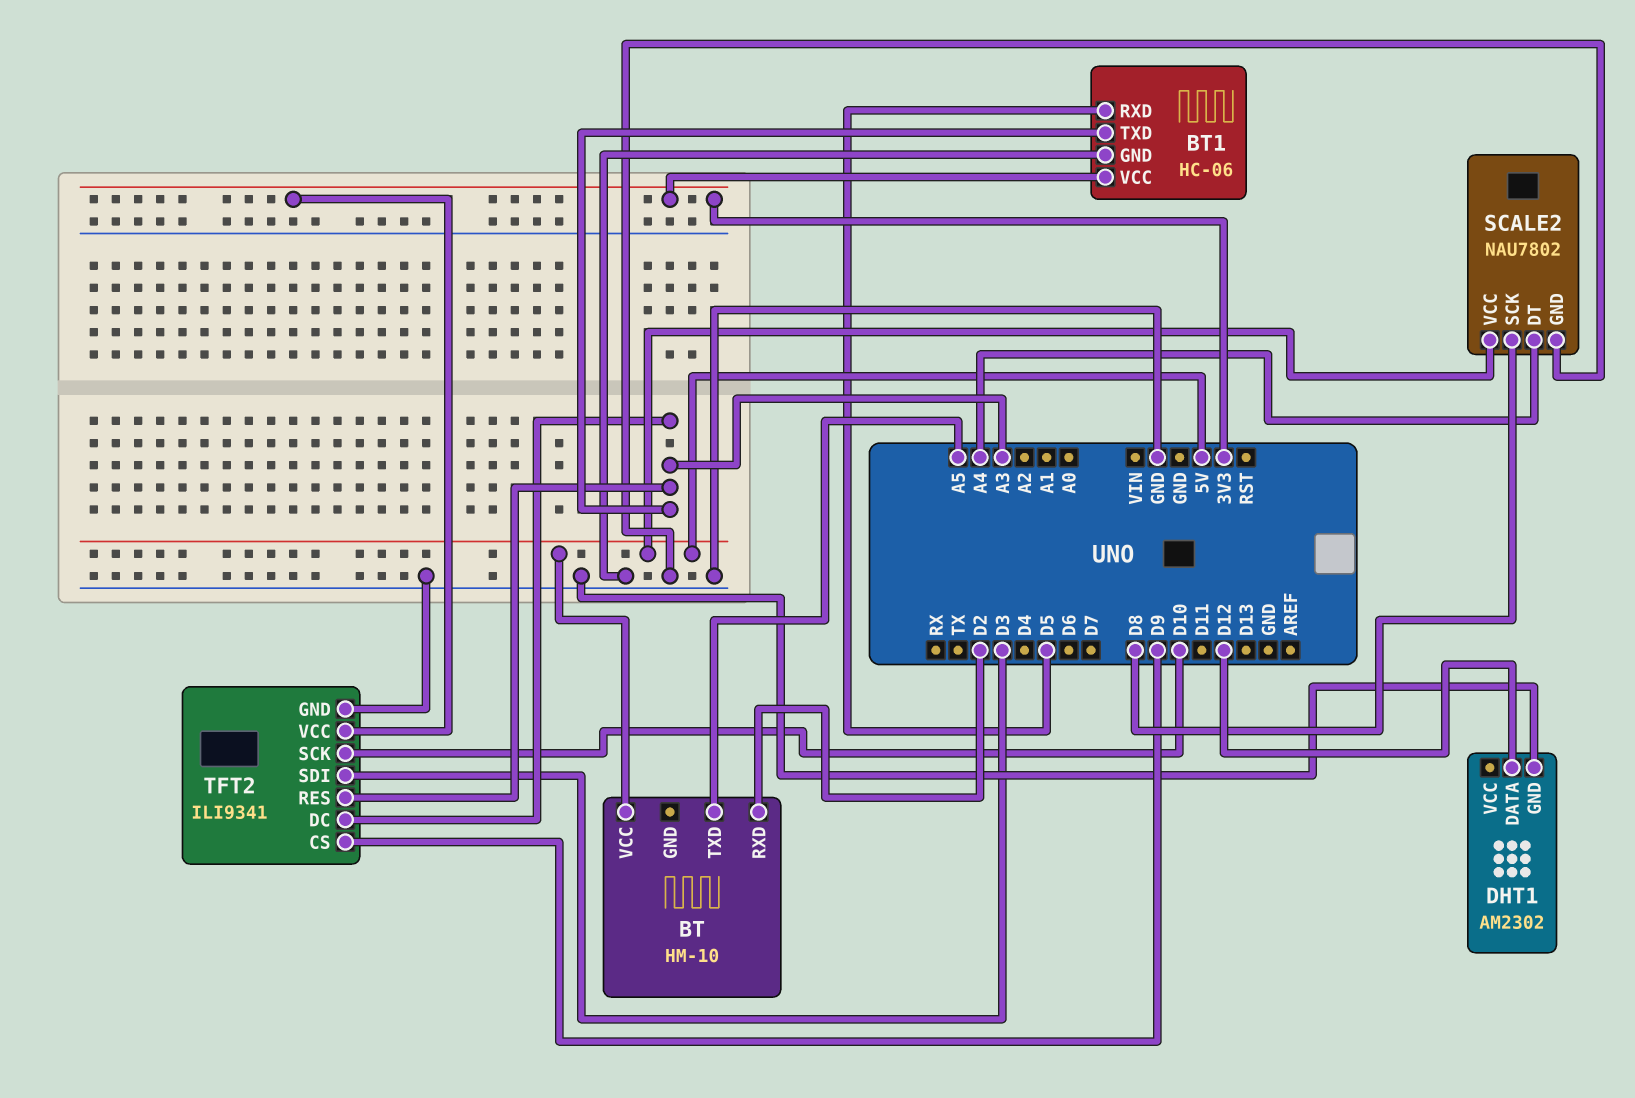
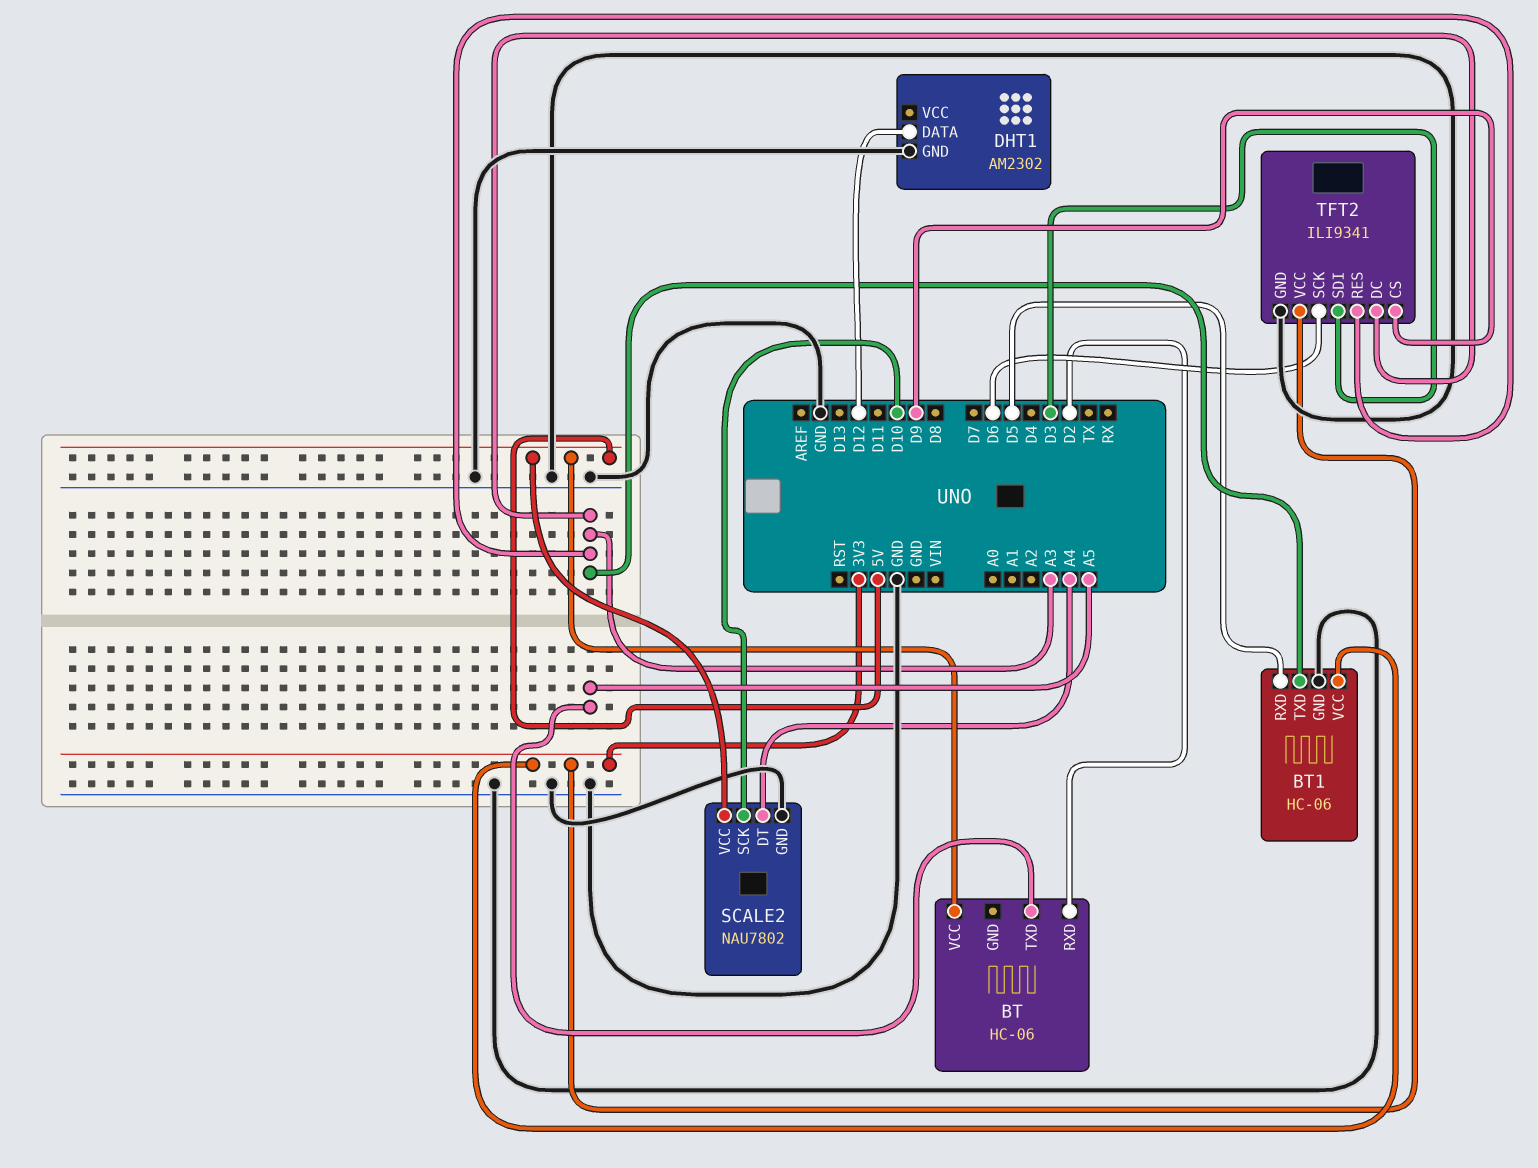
BT: HM-10 -> HC-06
SCALE2 pin SCK: D8 -> D10
TFT2 pin SCK: D10 -> D6

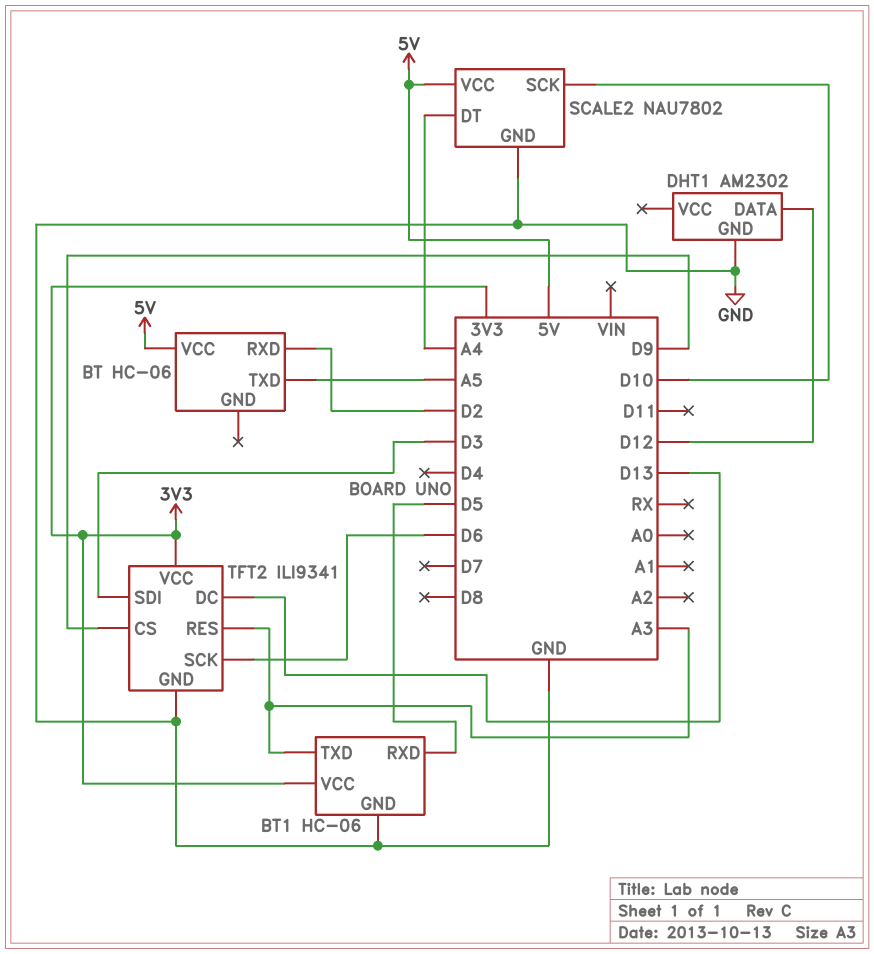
TFT2 pin DC: A3 -> D13

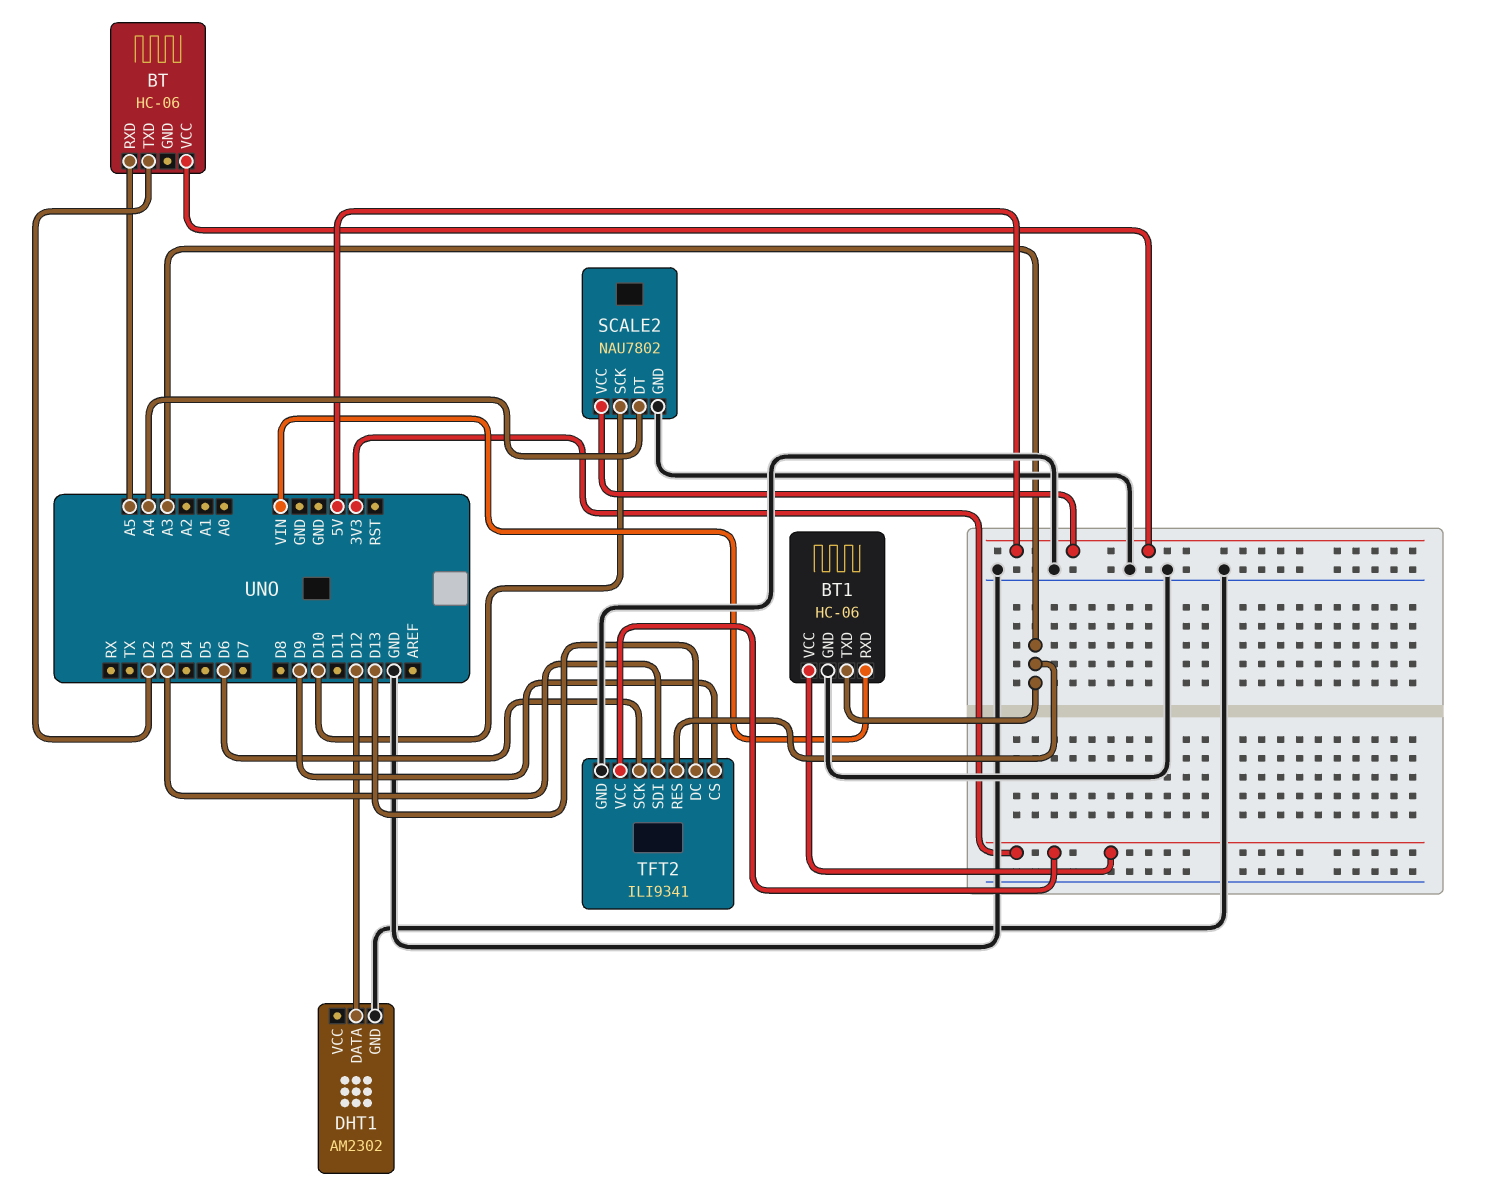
BT pin RXD: D2 -> A5
BT pin TXD: A5 -> D2
BT1 pin RXD: D5 -> VIN

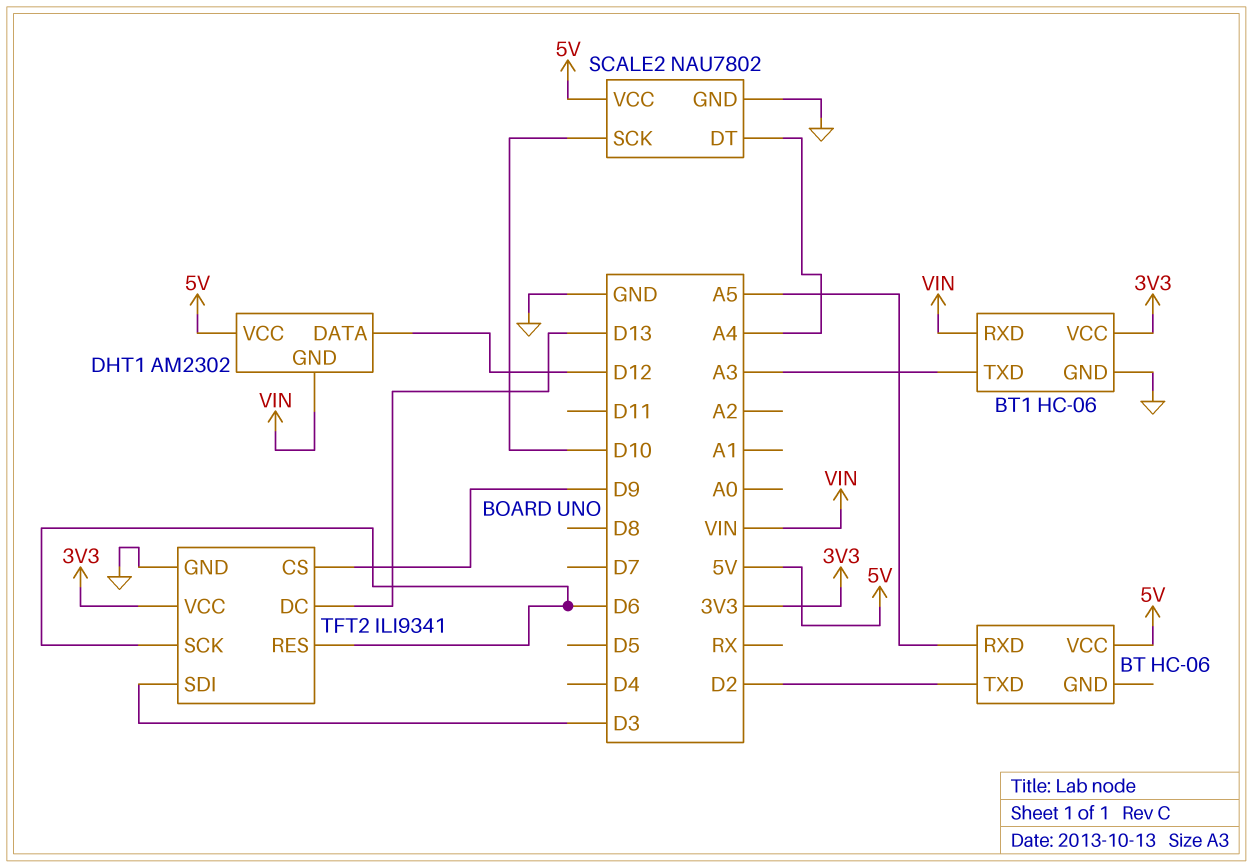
DHT1 pin GND: GND -> VIN
DHT1 pin VCC: none -> 5V
TFT2 pin RES: A3 -> D6

